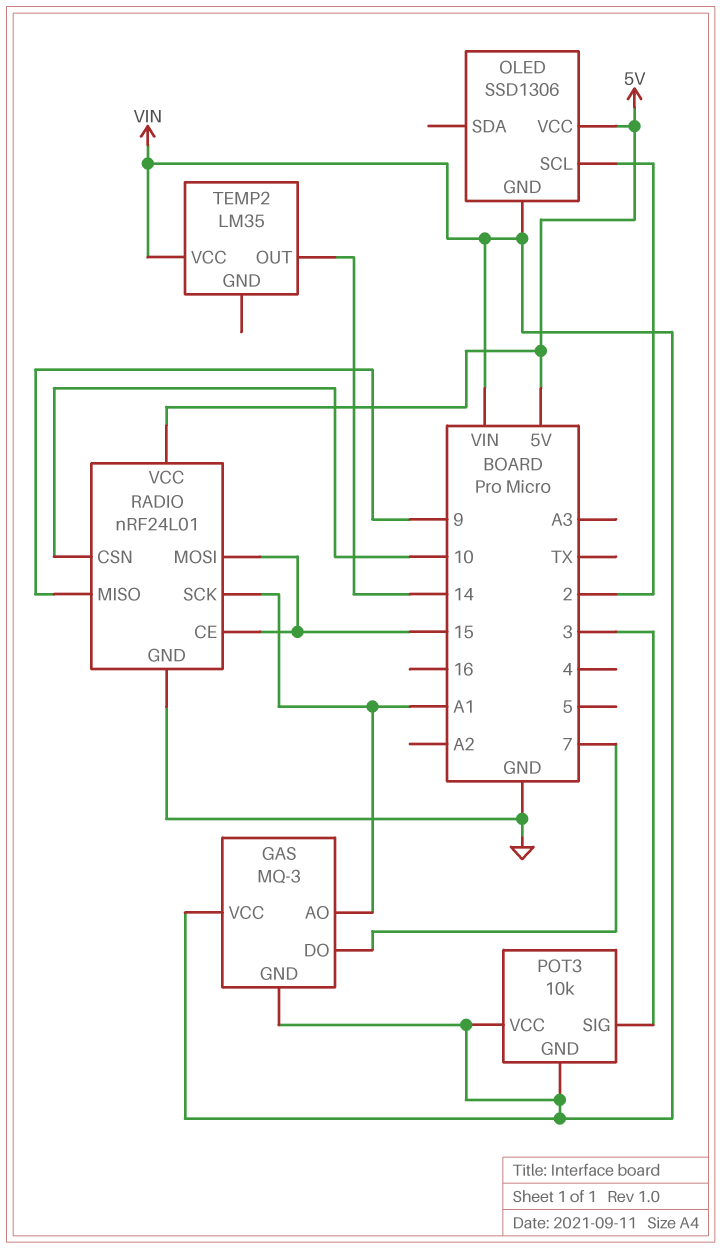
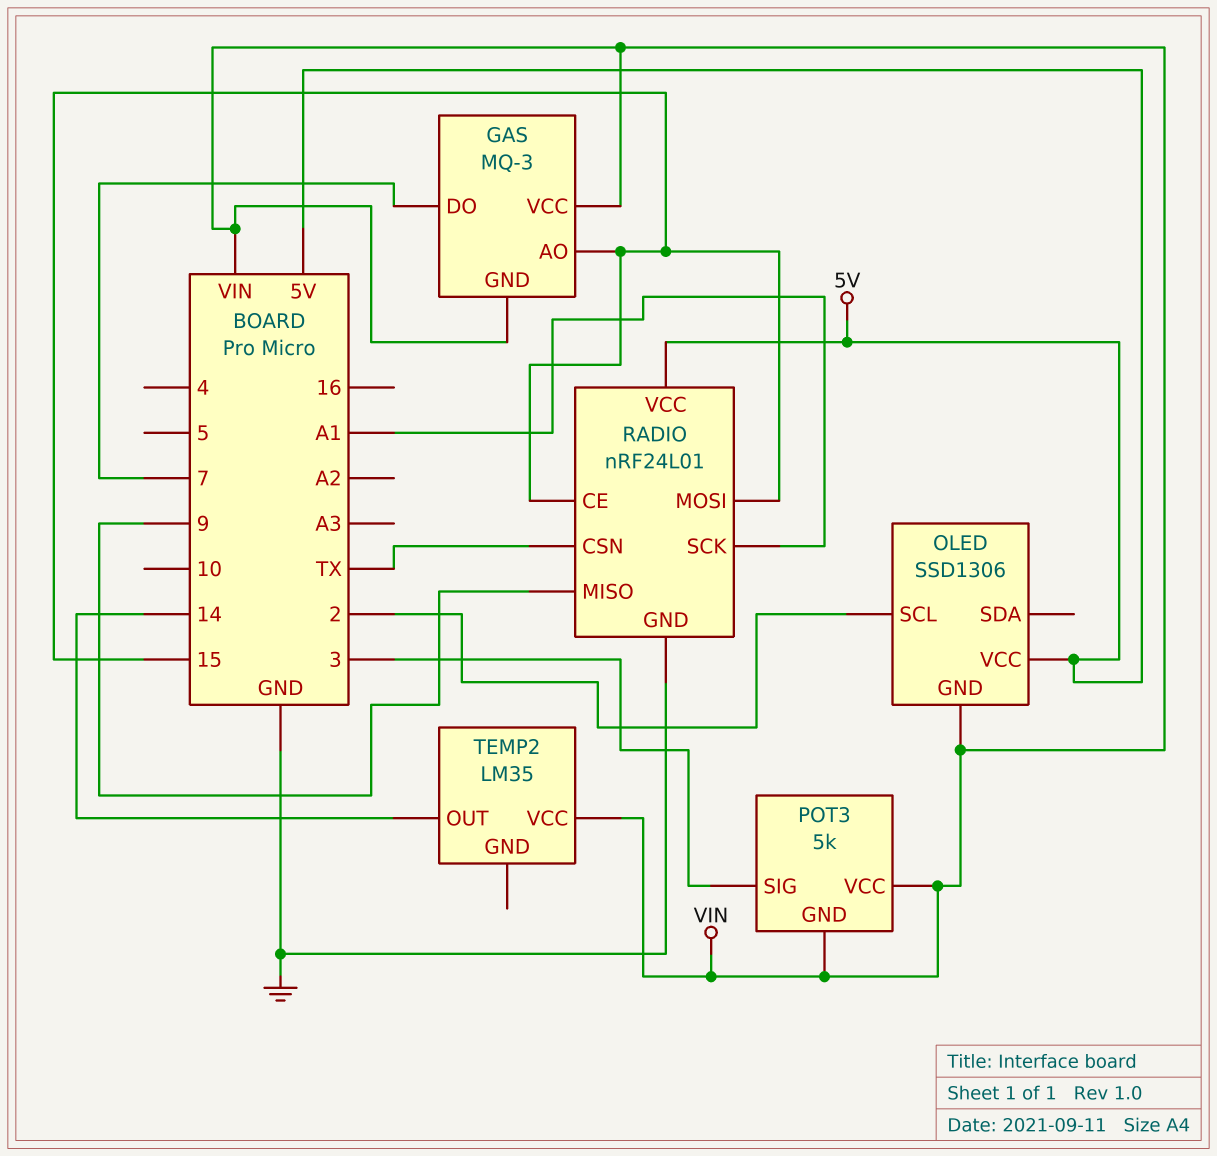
GAS pin AO: A1 -> 15
POT3: 10k -> 5k
RADIO pin CSN: 10 -> TX

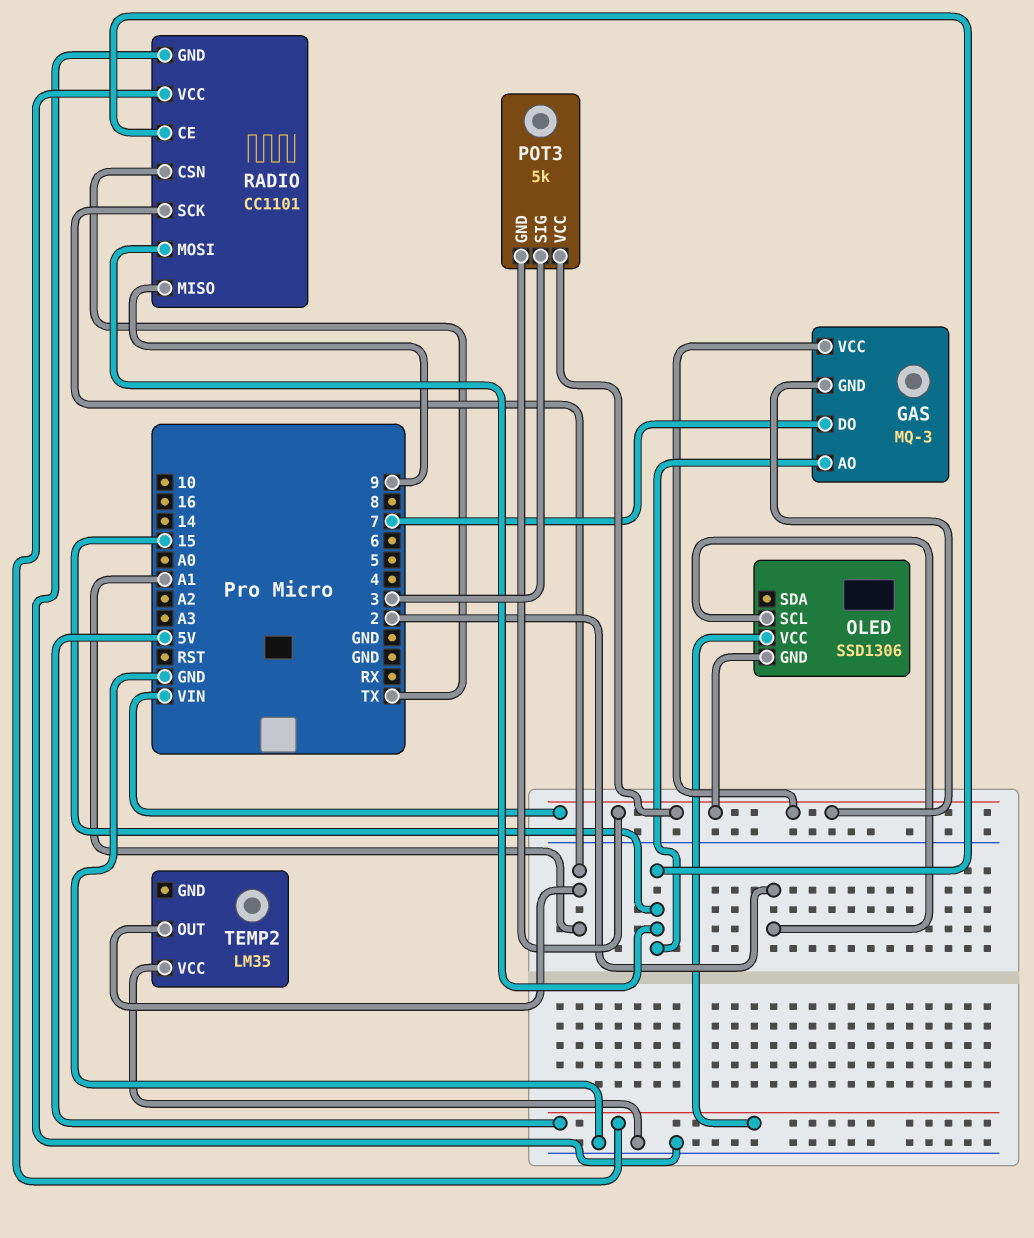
RADIO: nRF24L01 -> CC1101
TEMP2 pin OUT: 14 -> A1
TEMP2 pin VCC: VIN -> GND

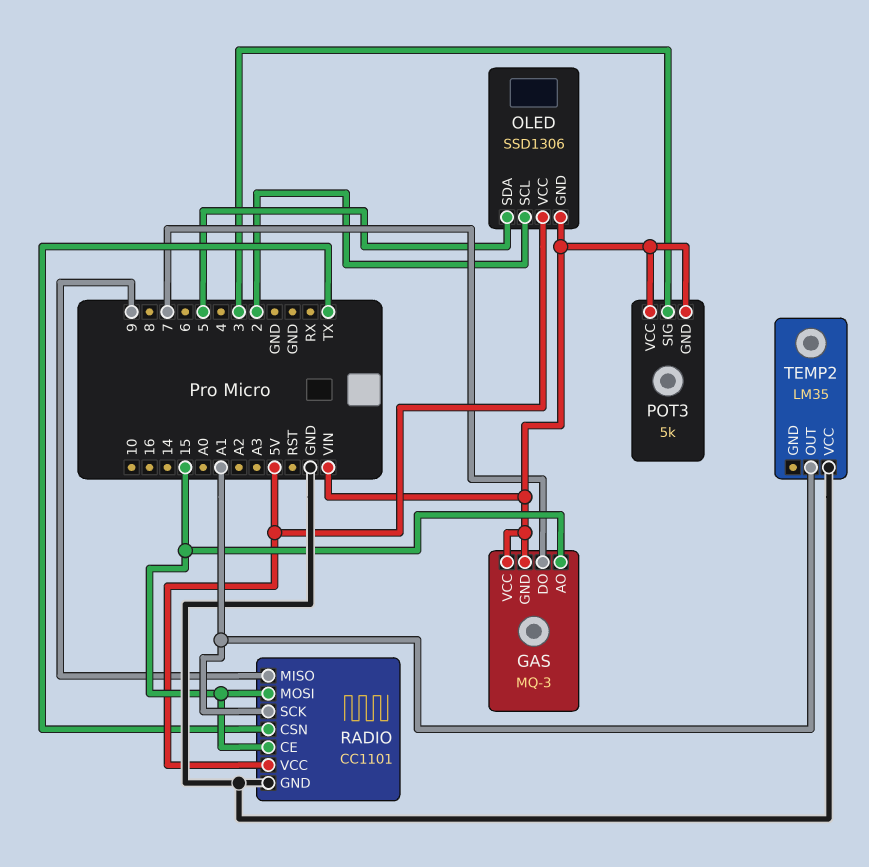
OLED pin SDA: none -> 5

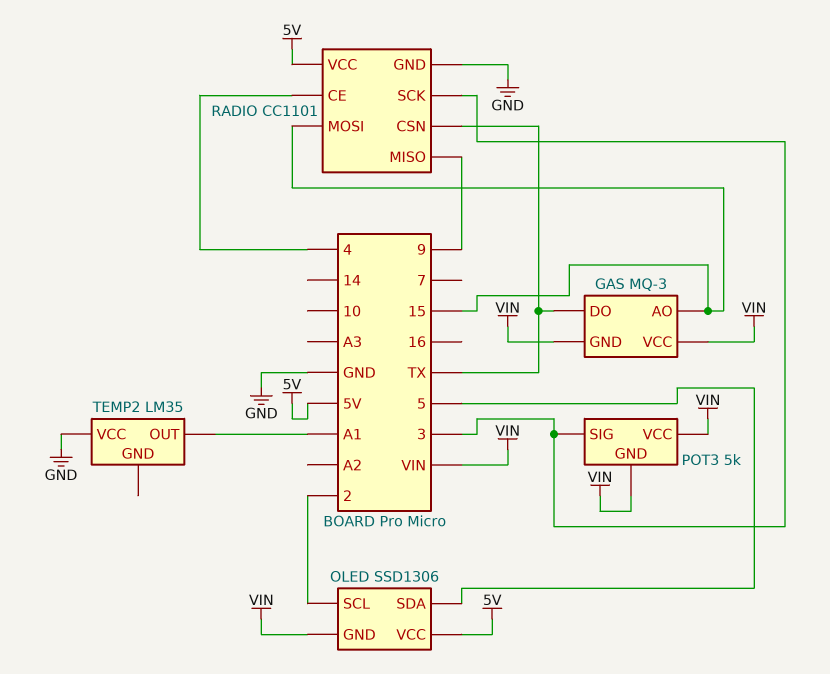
GAS pin DO: 7 -> TX
RADIO pin CE: 15 -> 4
RADIO pin SCK: A1 -> 3

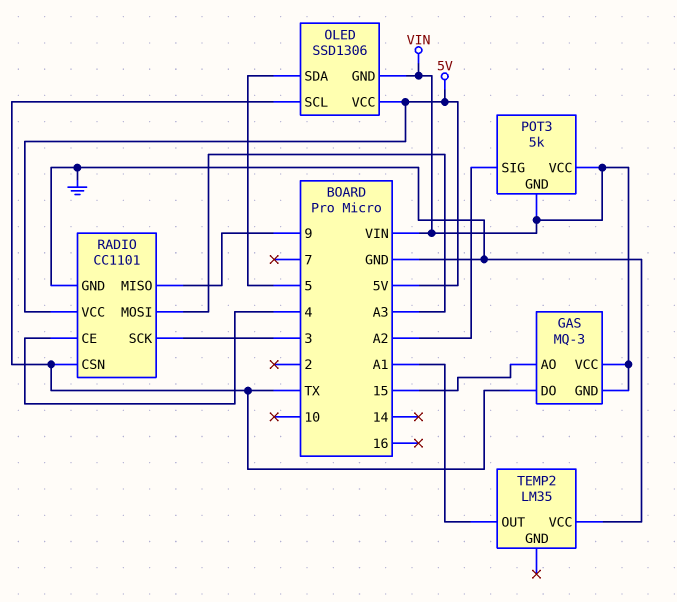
OLED pin SCL: 2 -> TX
POT3 pin SIG: 3 -> A2
RADIO pin MOSI: 15 -> A3

